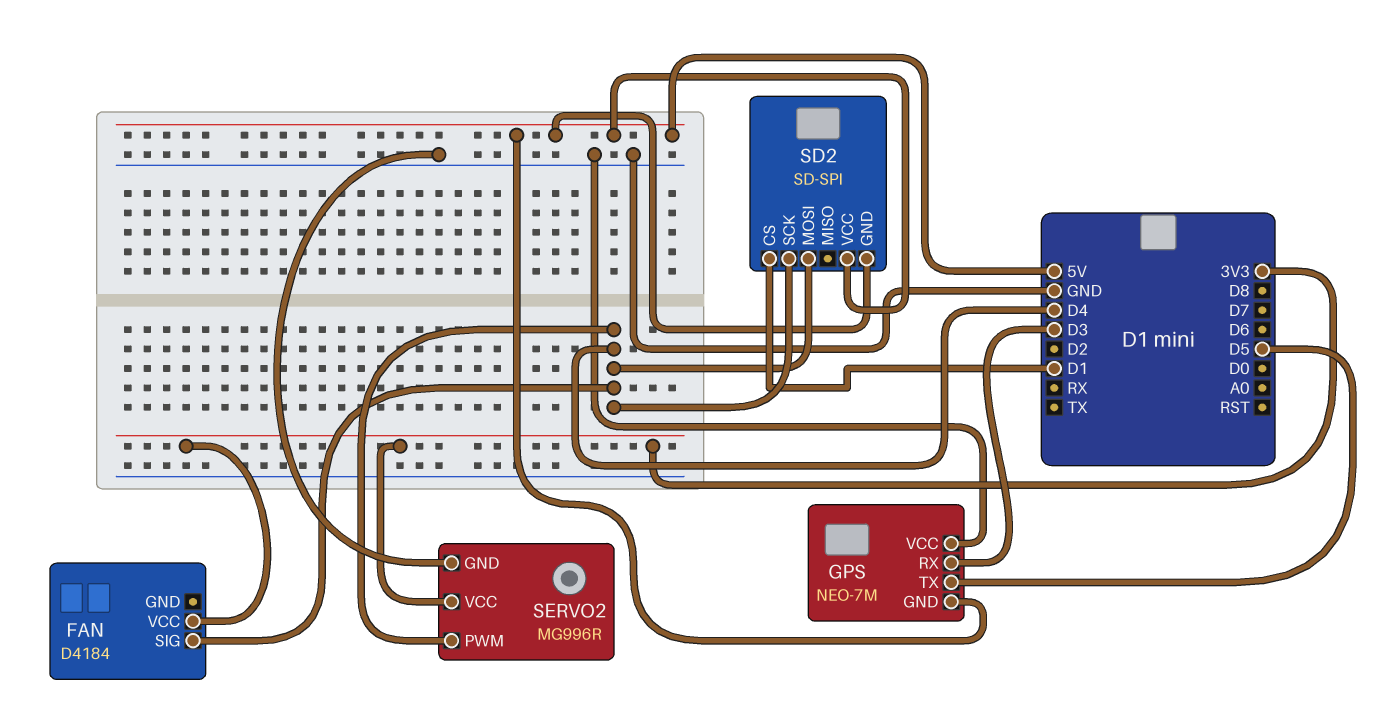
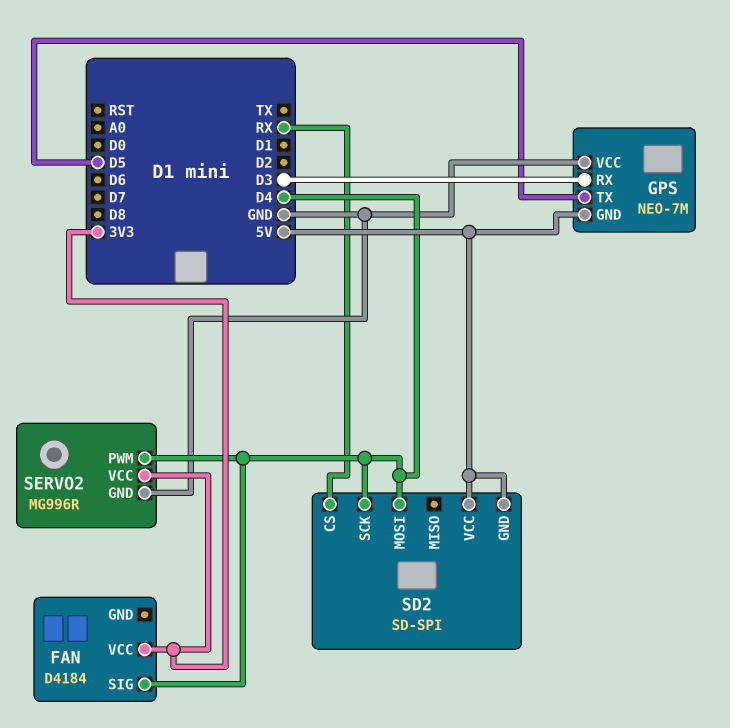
SD2 pin CS: D1 -> RX

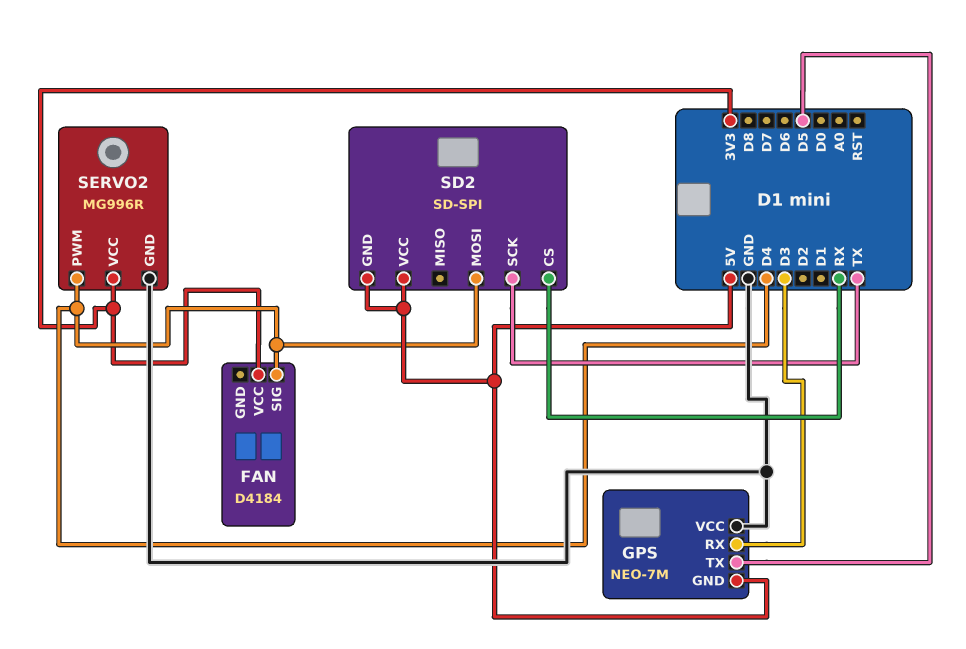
SD2 pin SCK: D4 -> TX

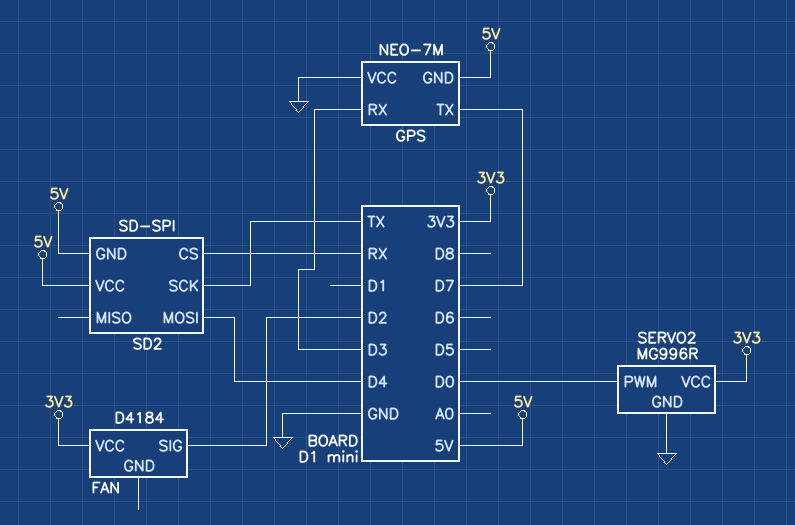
FAN pin SIG: D4 -> D2
GPS pin TX: D5 -> D7
SERVO2 pin PWM: D4 -> D0

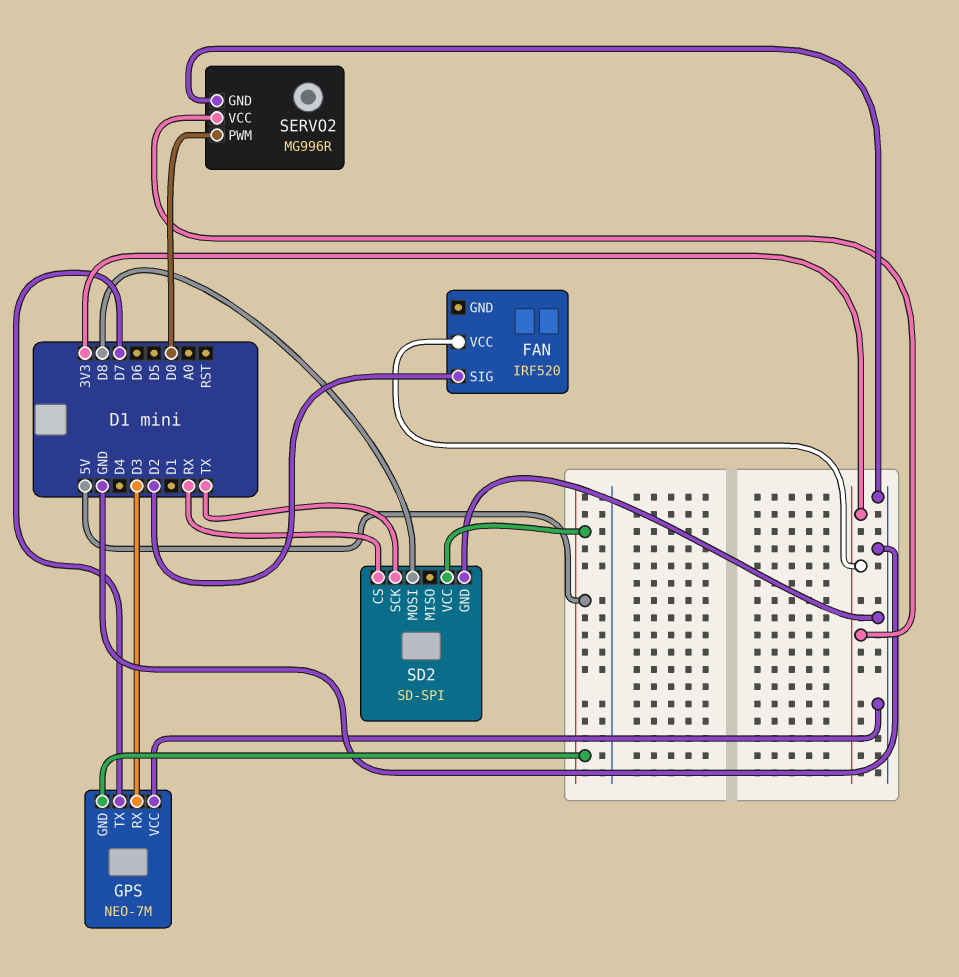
FAN: D4184 -> IRF520
SD2 pin GND: 5V -> GND
SD2 pin MOSI: D4 -> D8

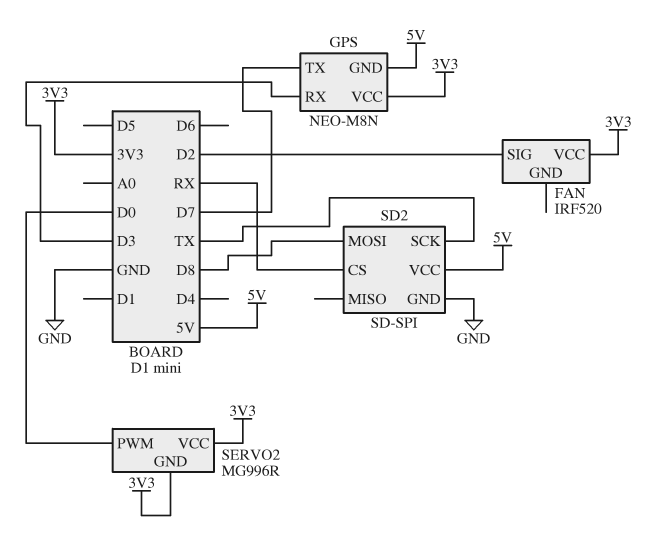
GPS: NEO-7M -> NEO-M8N
GPS pin VCC: GND -> 3V3
SERVO2 pin GND: GND -> 3V3

